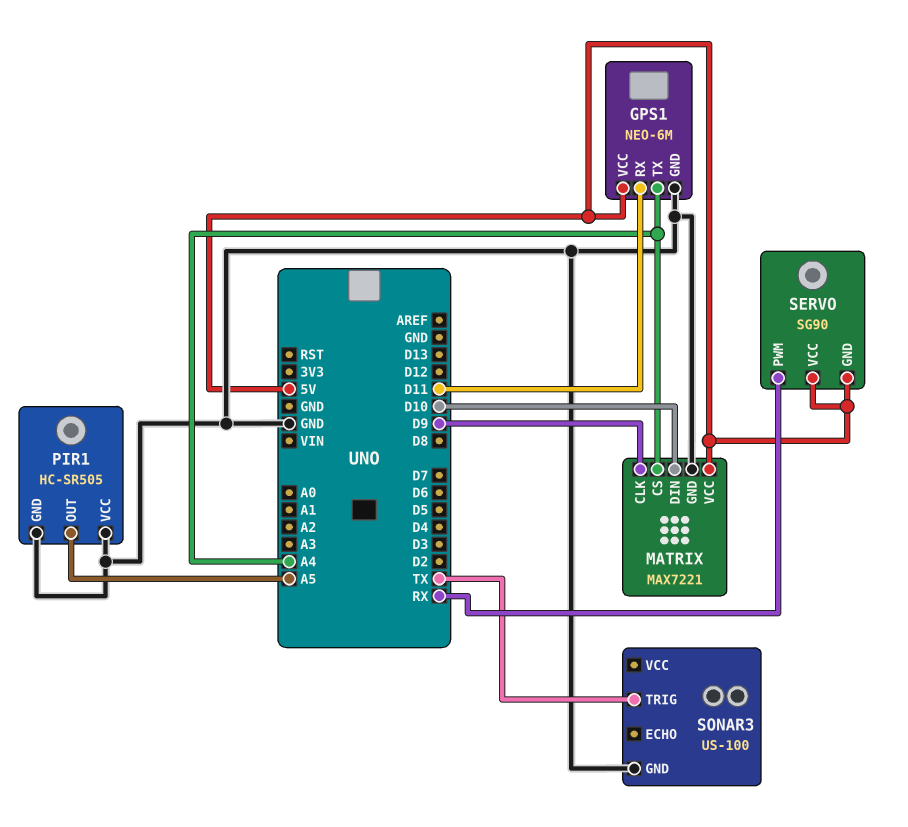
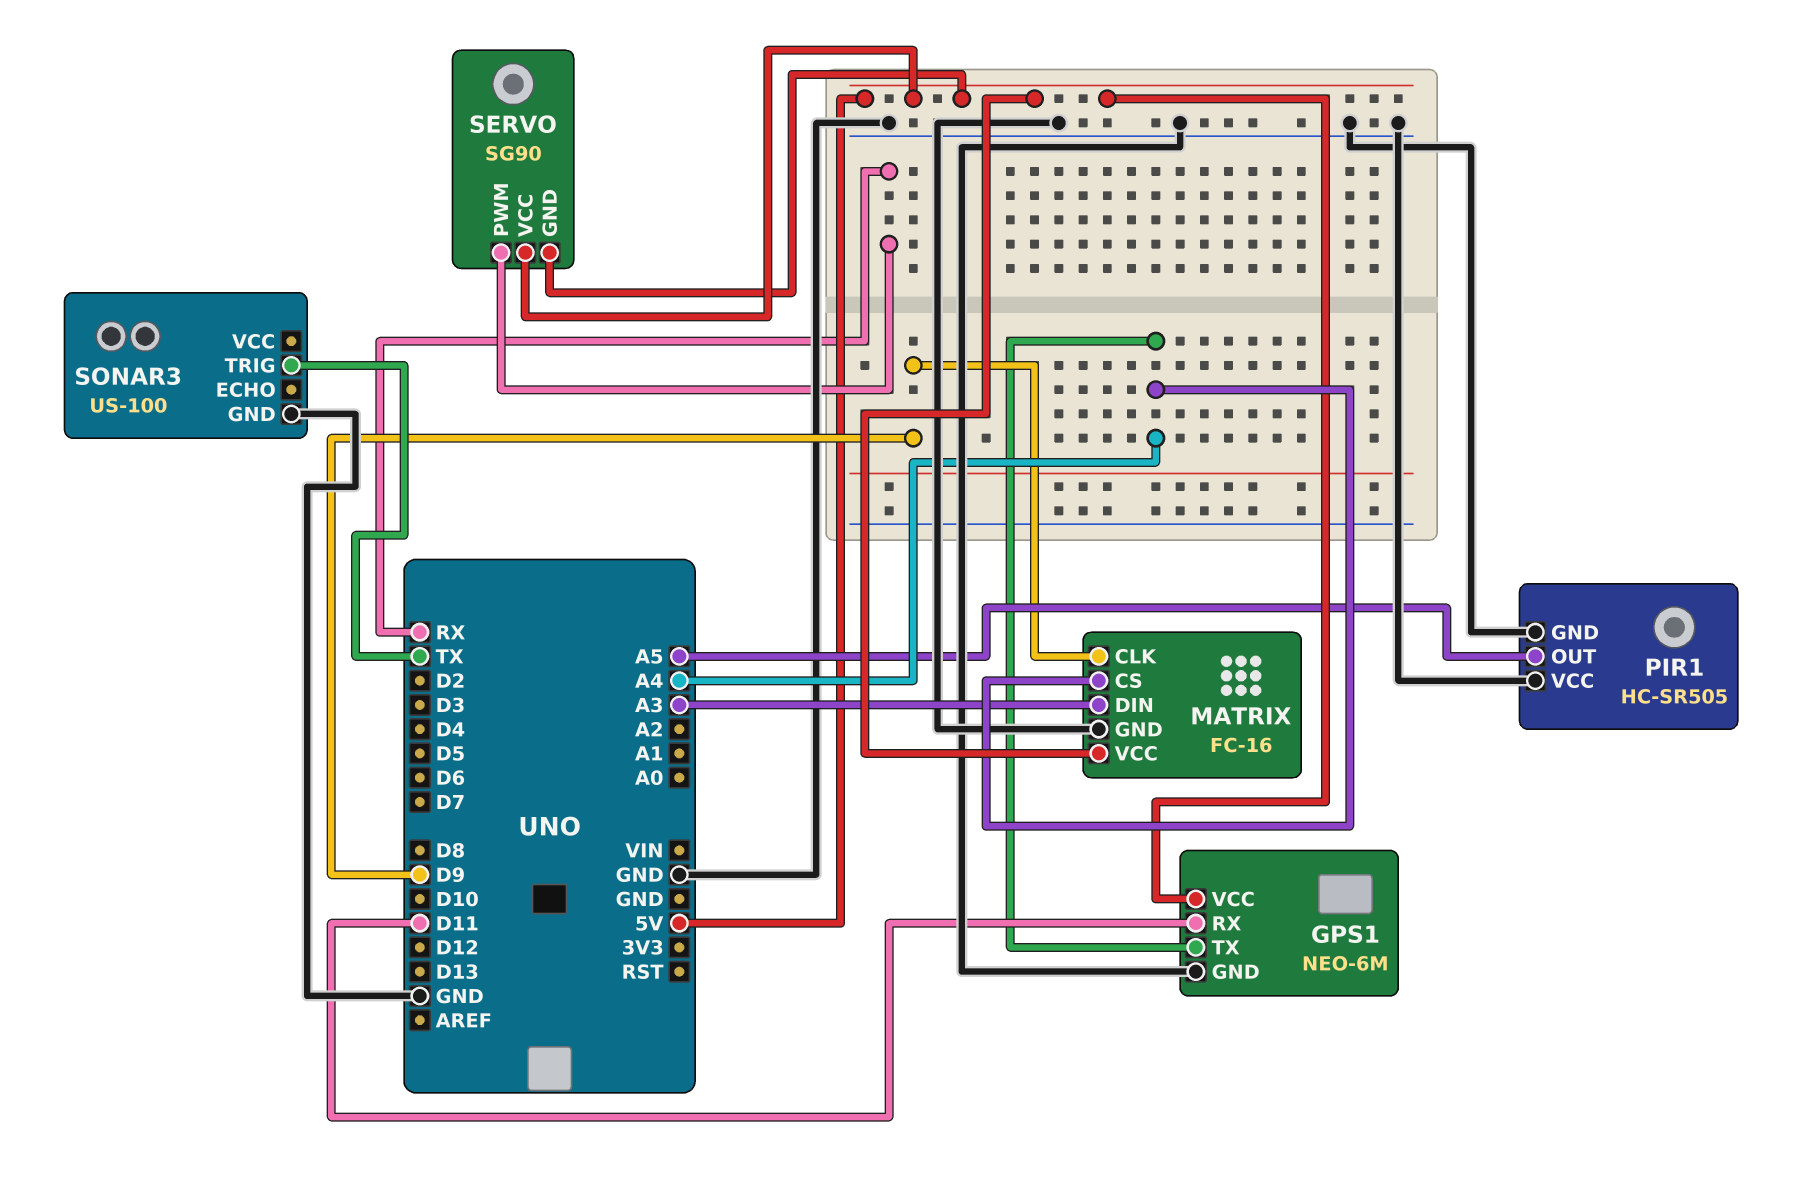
MATRIX: MAX7221 -> FC-16
MATRIX pin DIN: D10 -> A3

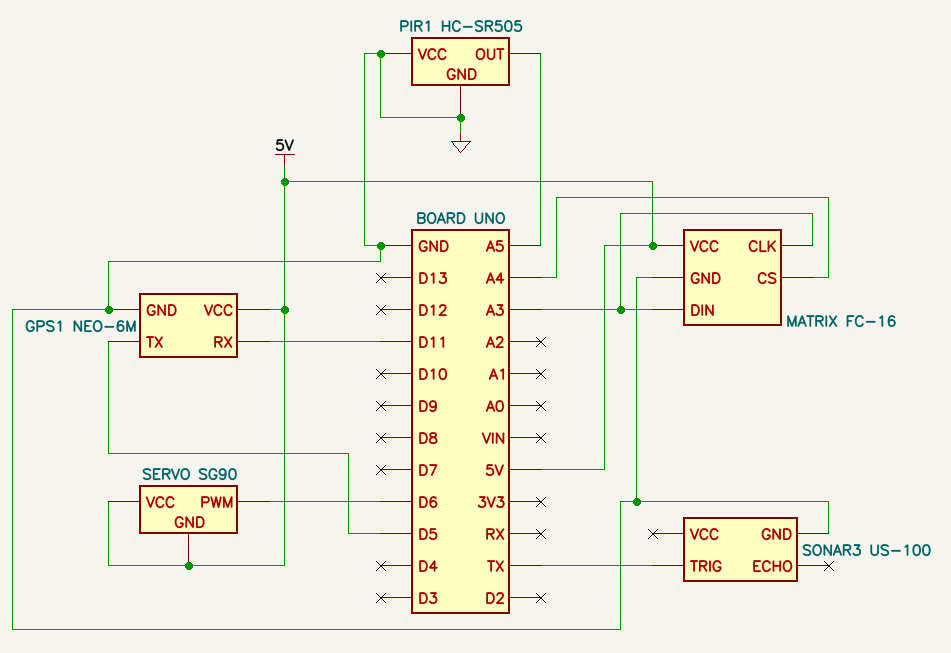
GPS1 pin TX: A4 -> D5
MATRIX pin CLK: D9 -> A3
SERVO pin PWM: RX -> D6

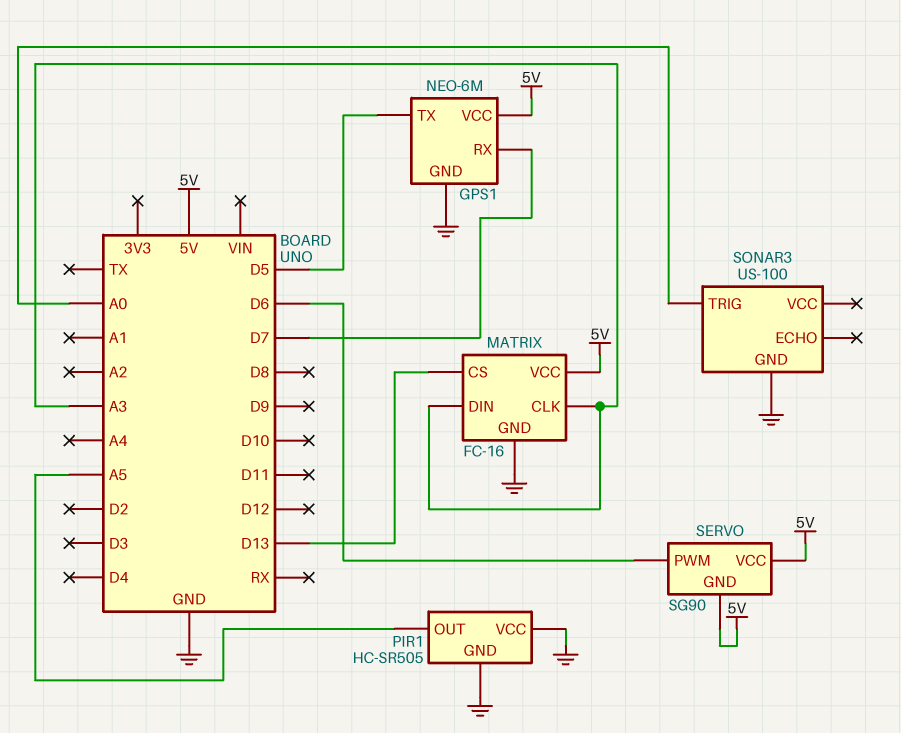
GPS1 pin RX: D11 -> D7
MATRIX pin CS: A4 -> D13
SONAR3 pin TRIG: TX -> A0

